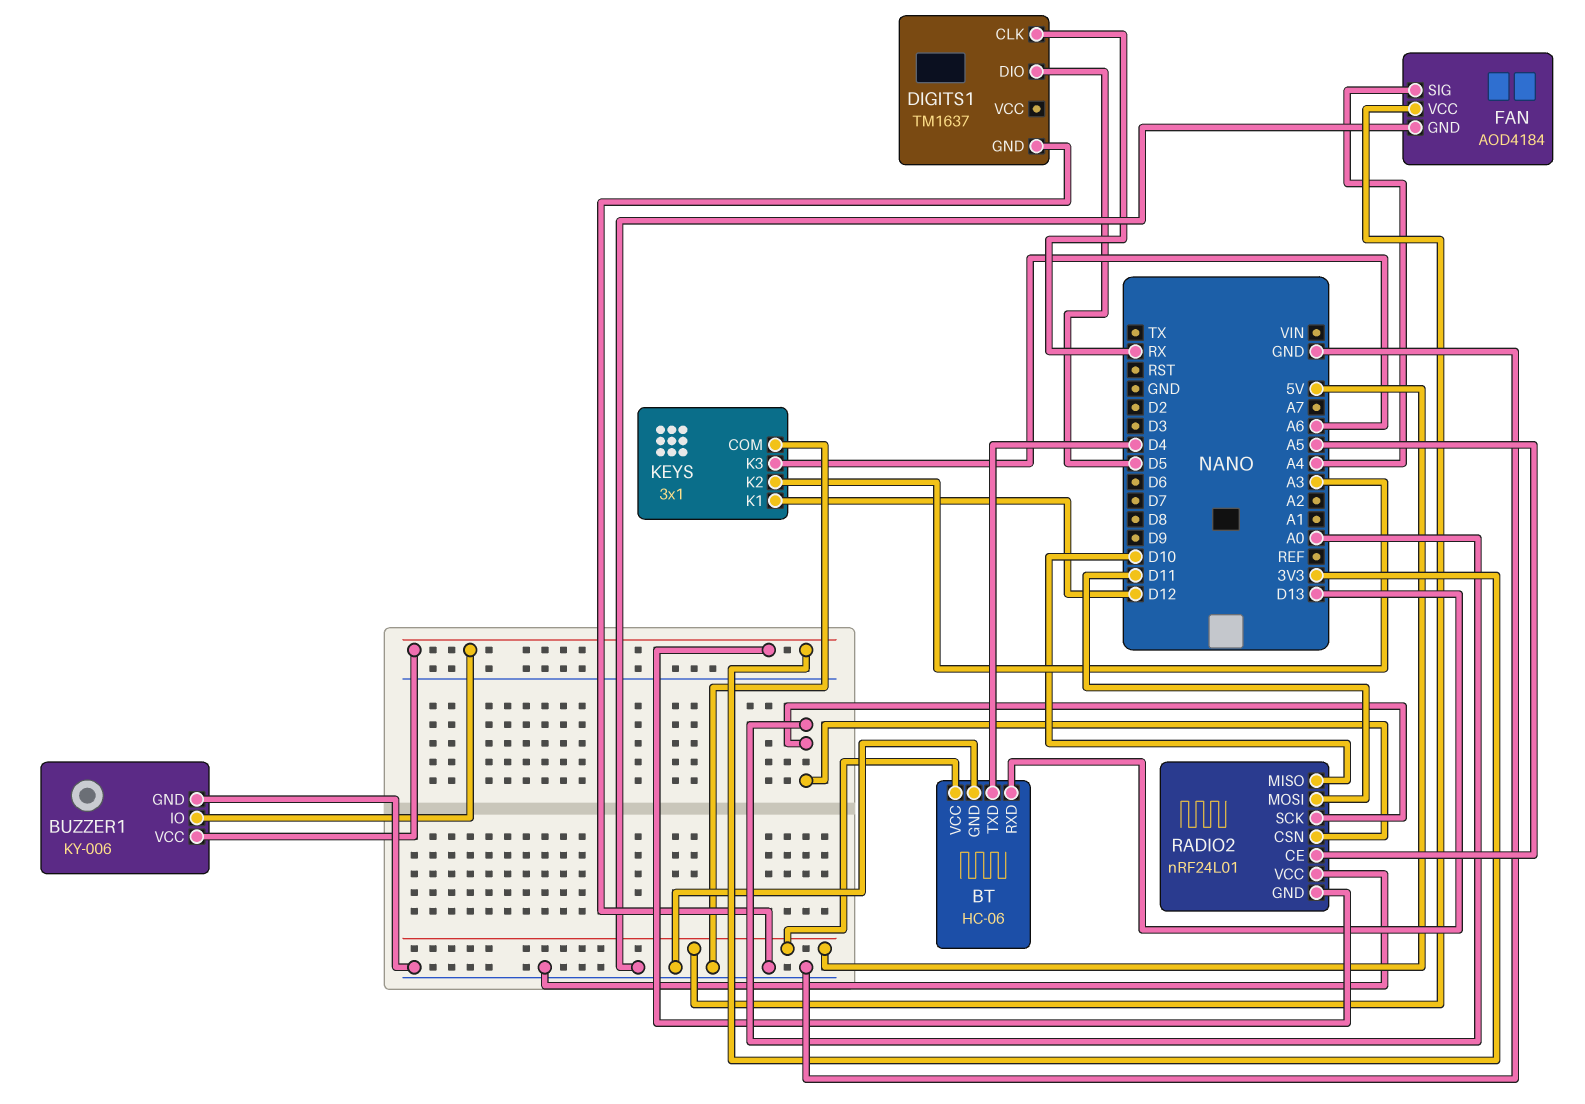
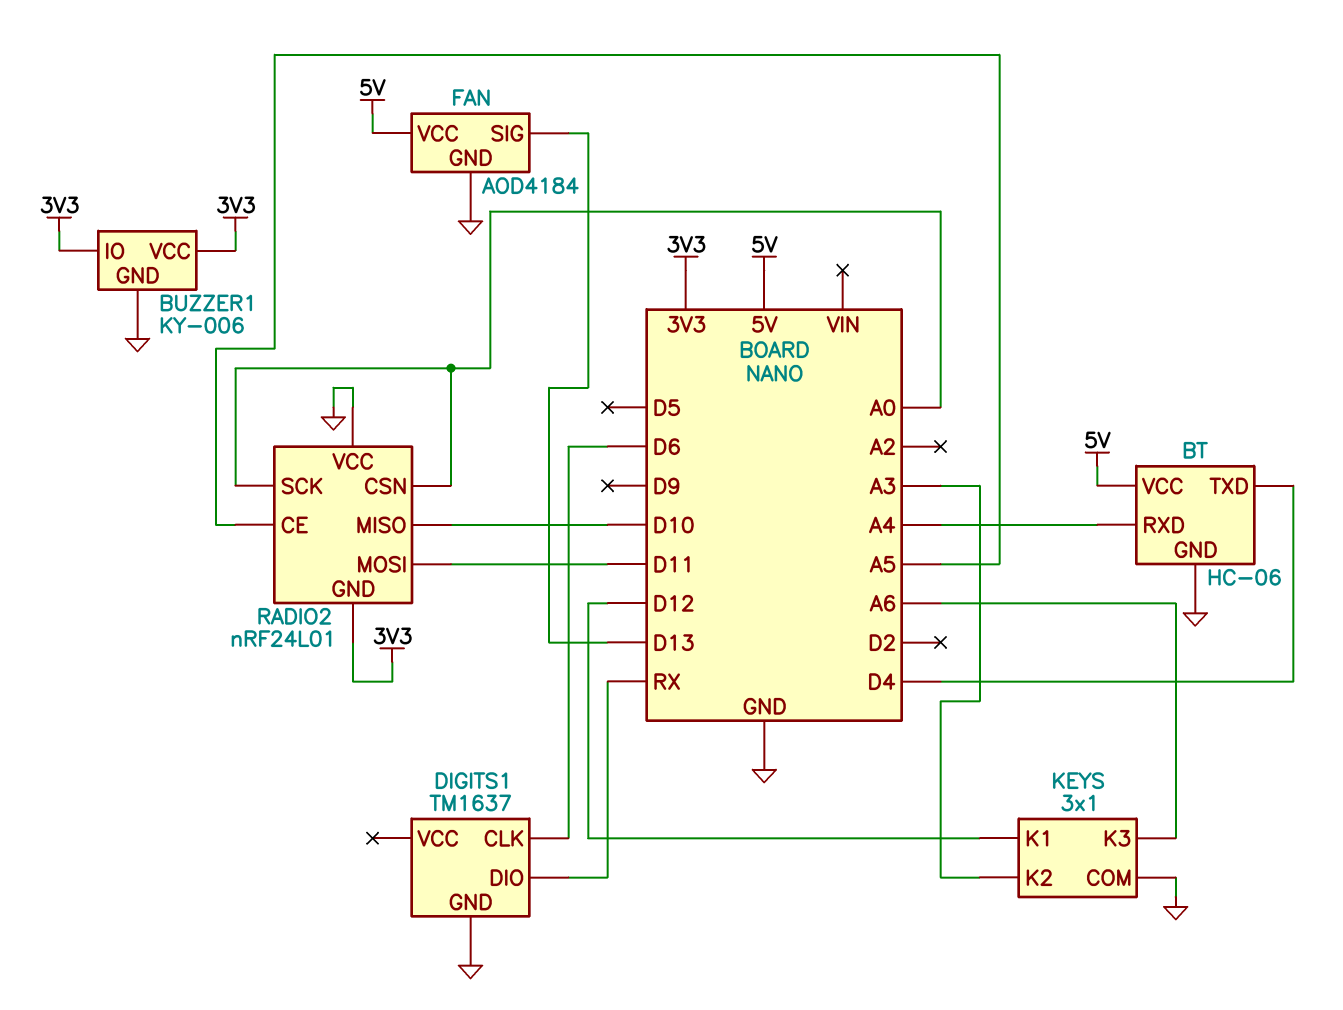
BT pin RXD: D13 -> A4
DIGITS1 pin CLK: RX -> D6
DIGITS1 pin DIO: D5 -> RX
FAN pin SIG: A4 -> D13

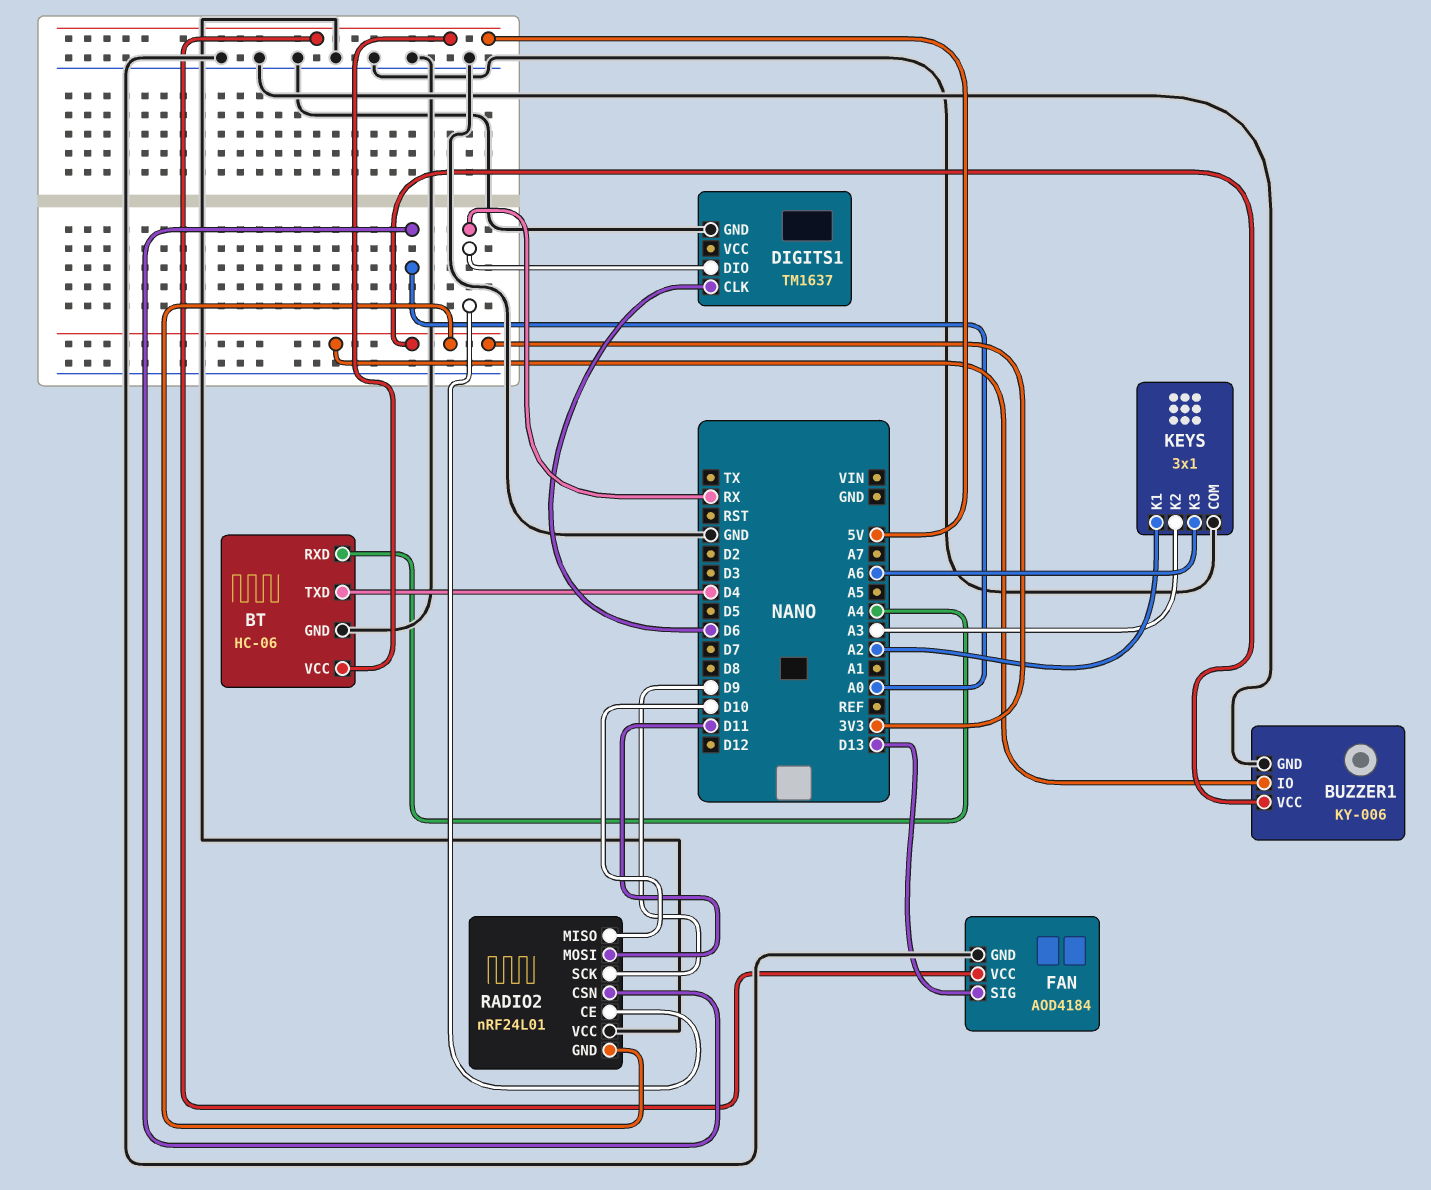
KEYS pin K1: D12 -> A2
RADIO2 pin CE: A5 -> RX
RADIO2 pin SCK: A0 -> D9

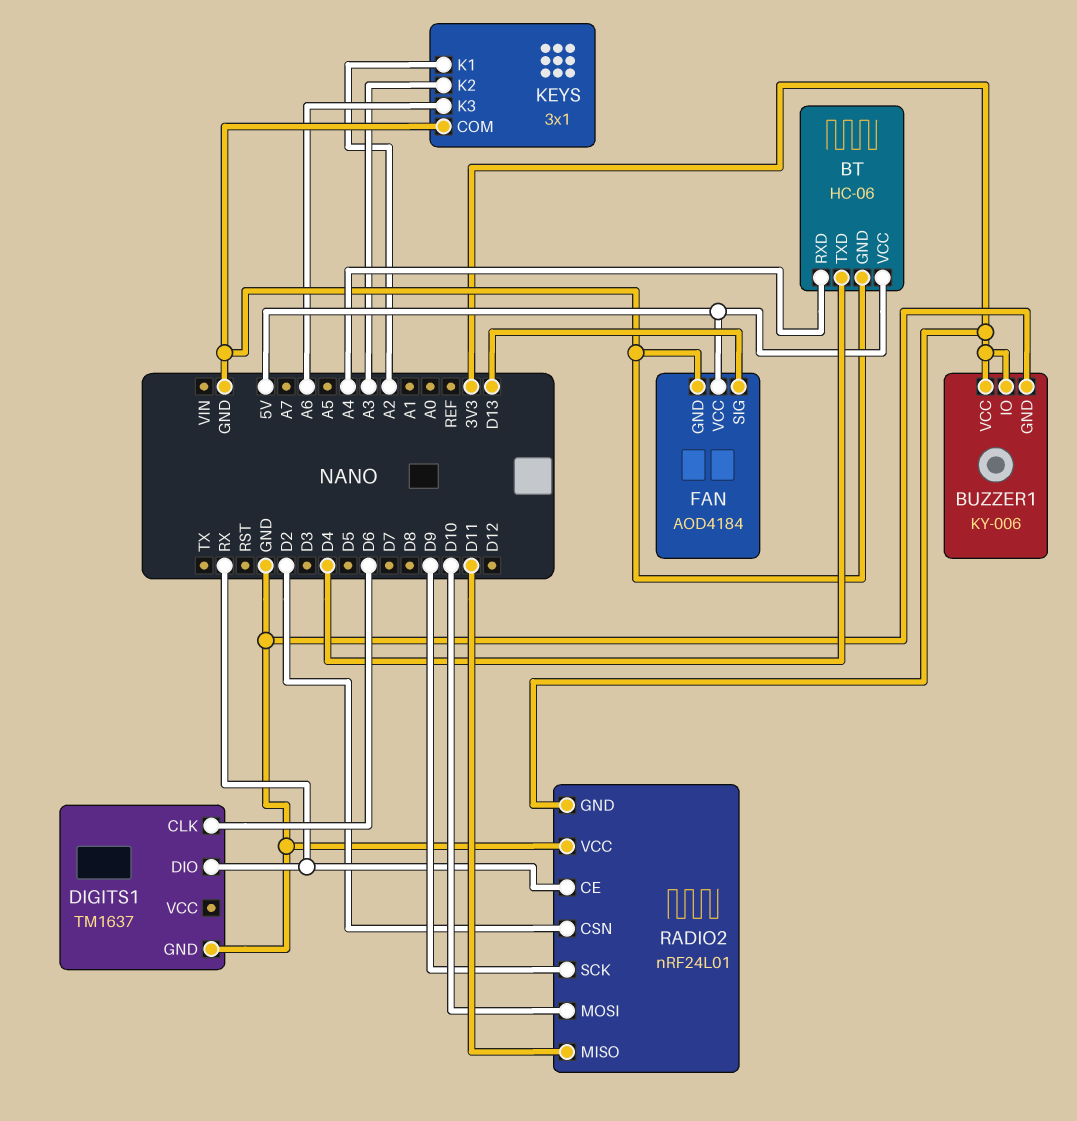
RADIO2 pin CSN: A0 -> D2
RADIO2 pin MISO: D10 -> D11
RADIO2 pin MOSI: D11 -> D10

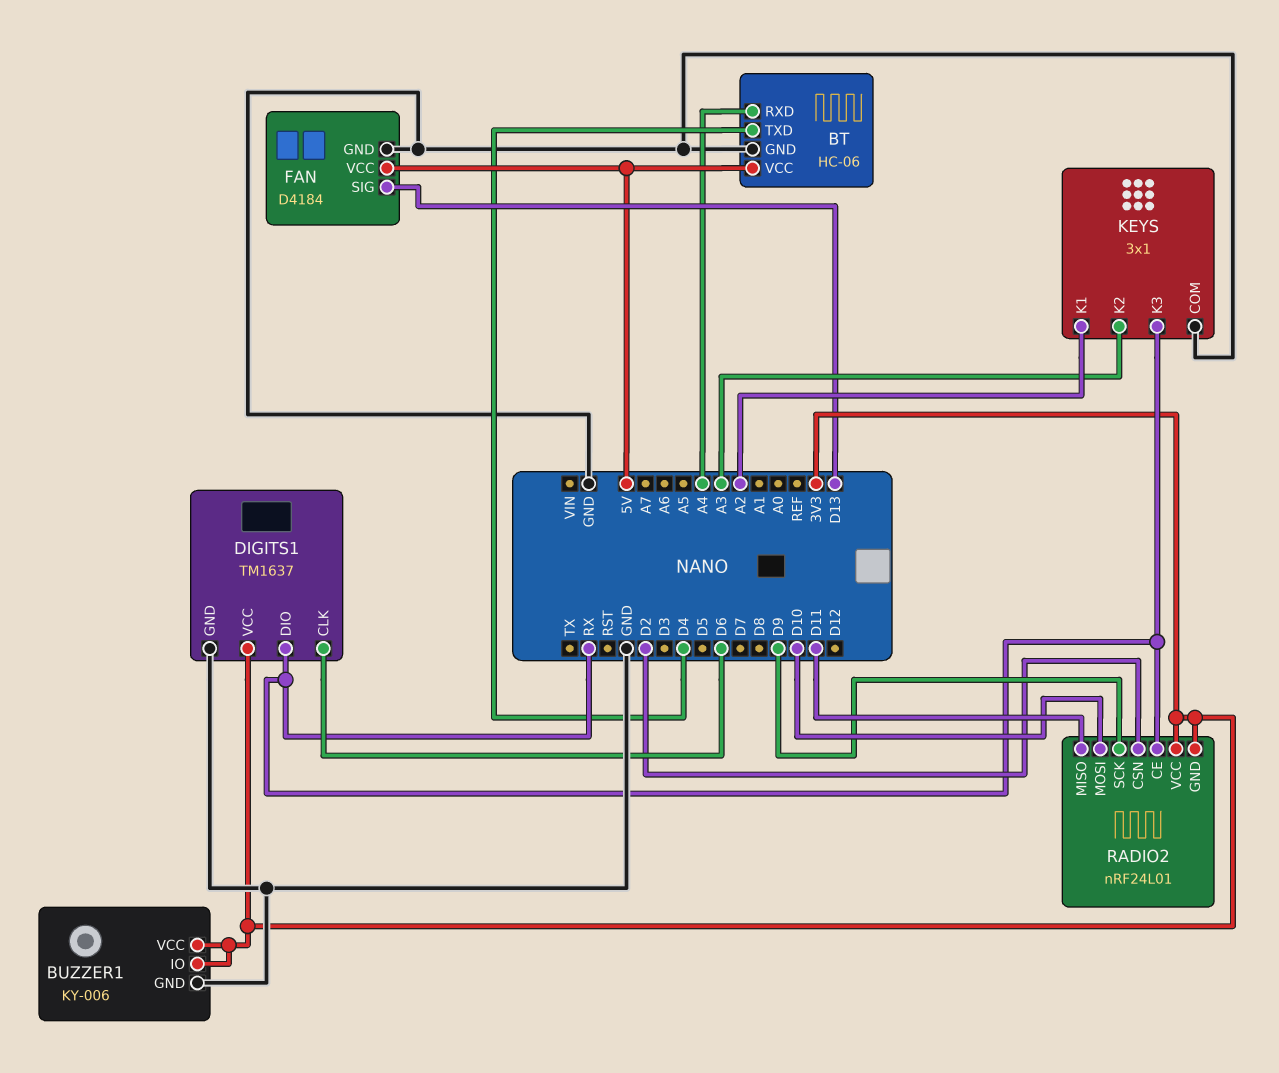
DIGITS1 pin VCC: none -> 3V3
FAN: AOD4184 -> D4184
KEYS pin K3: A6 -> RX
RADIO2 pin VCC: GND -> 3V3

